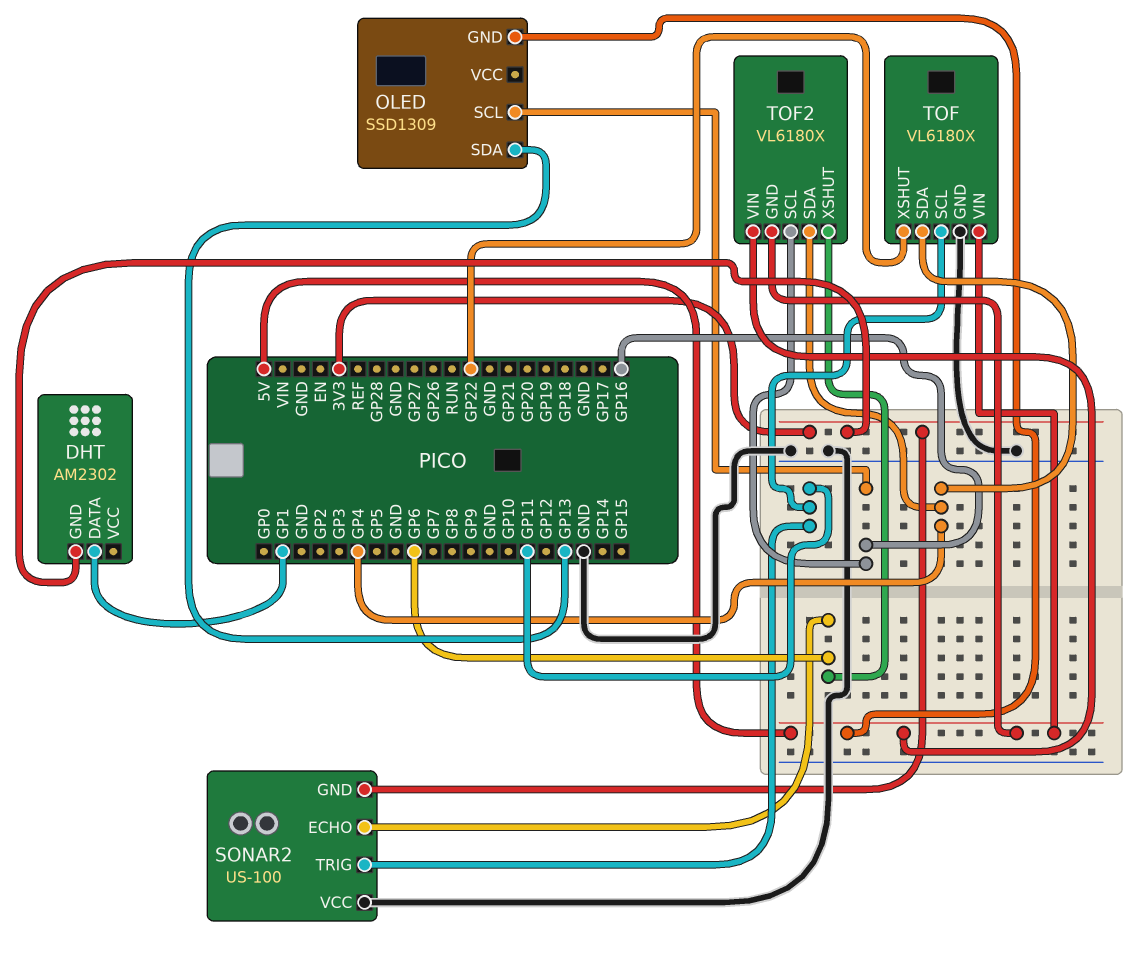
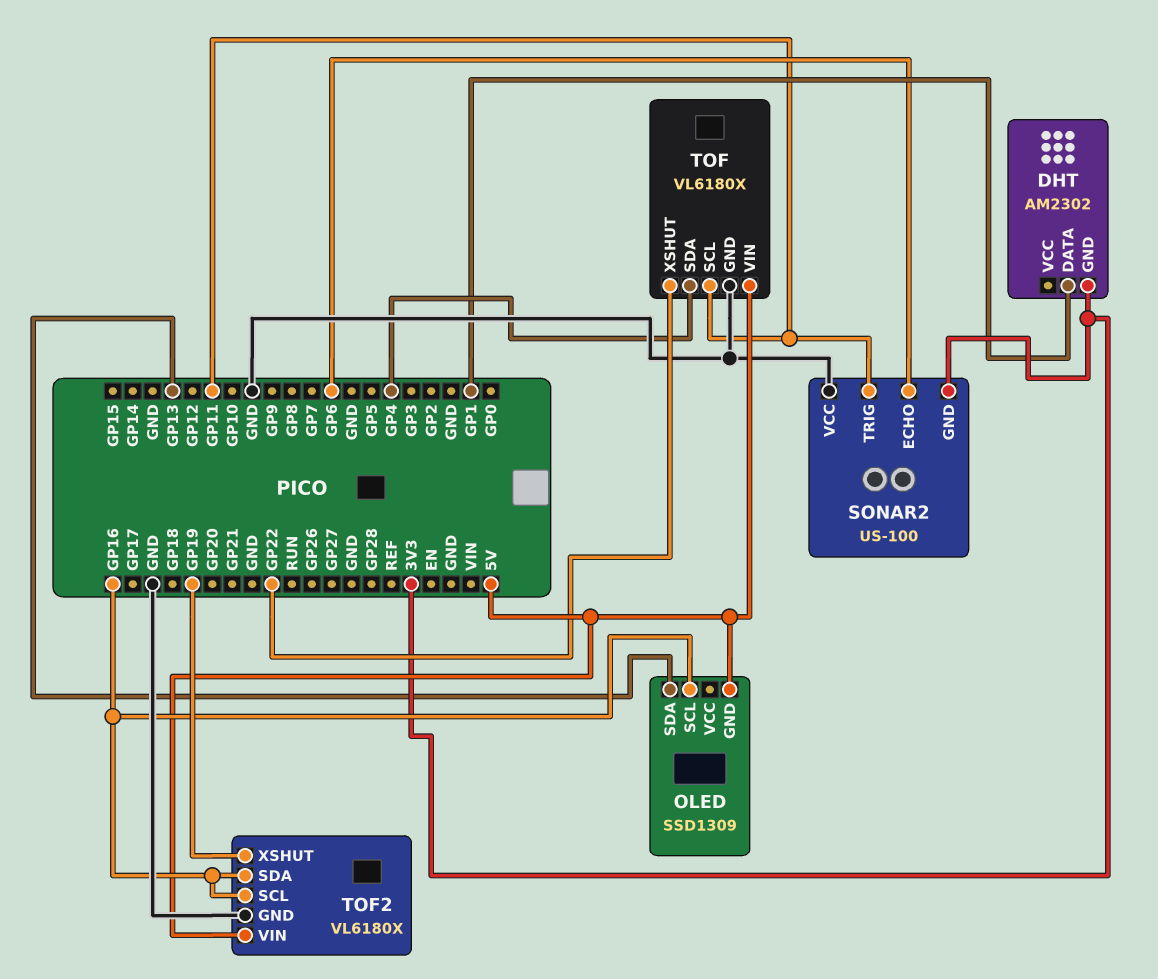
TOF2 pin GND: 5V -> GND
TOF2 pin SDA: GP4 -> GP16
TOF2 pin XSHUT: GP6 -> GP19

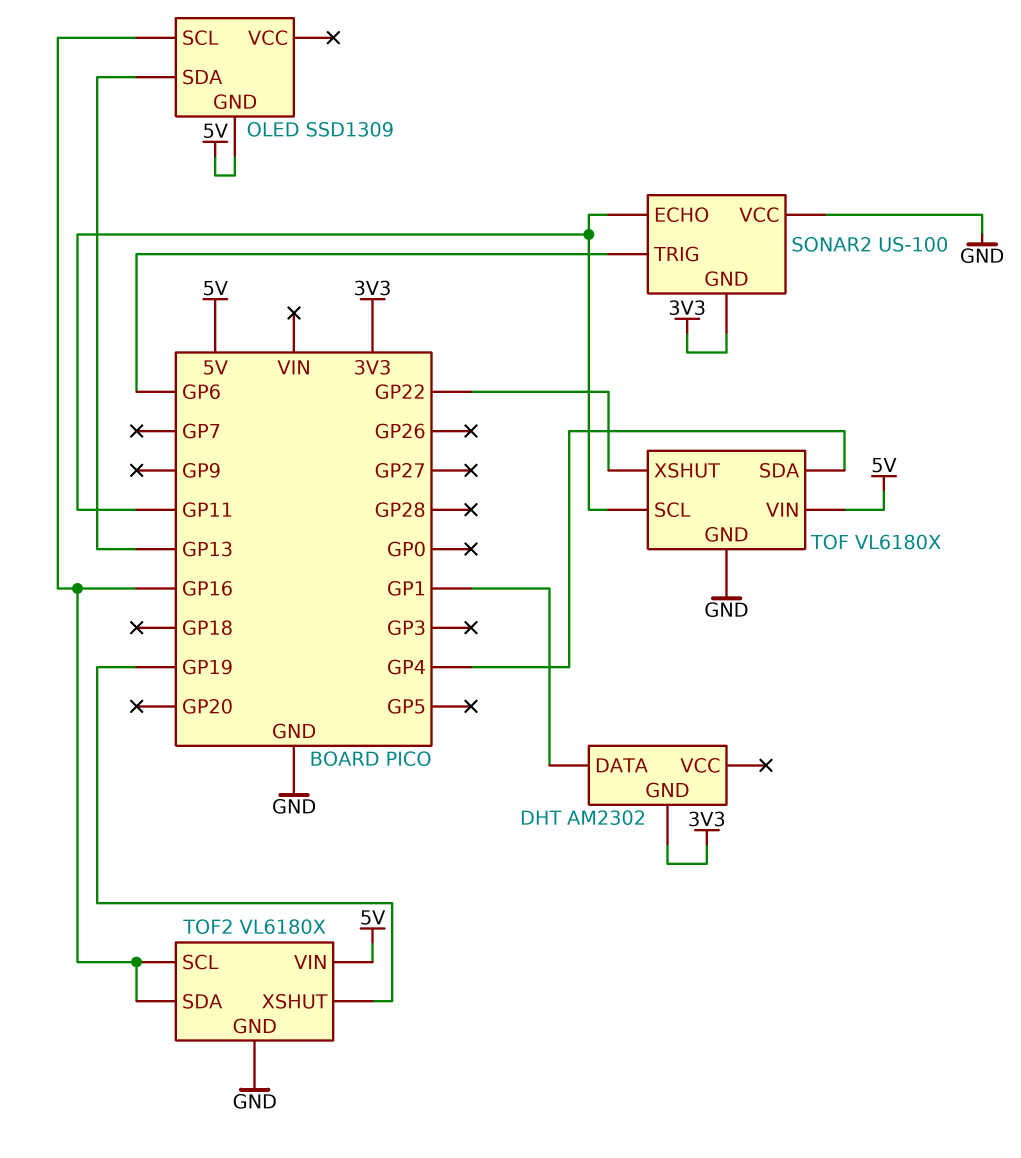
SONAR2 pin ECHO: GP6 -> GP11
SONAR2 pin TRIG: GP11 -> GP6

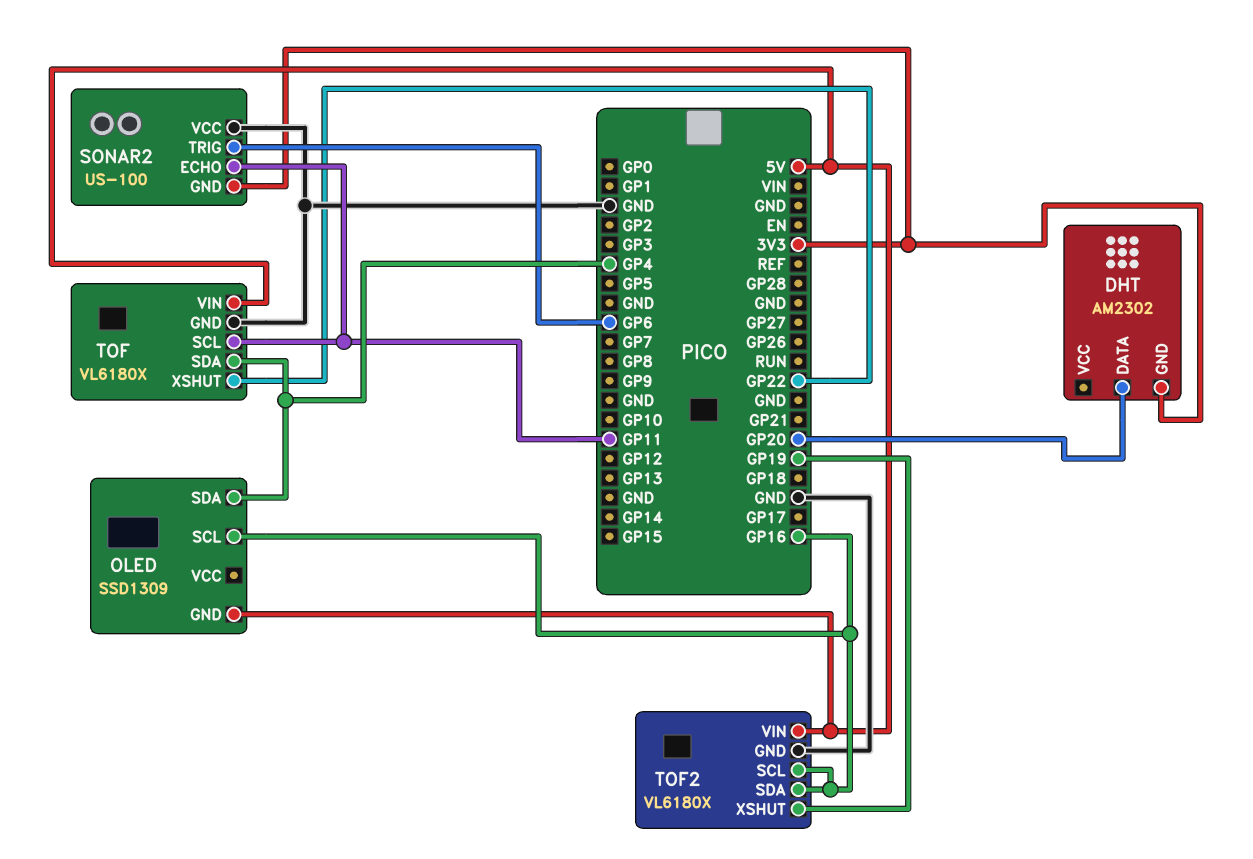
DHT pin DATA: GP1 -> GP20
OLED pin SDA: GP13 -> GP4

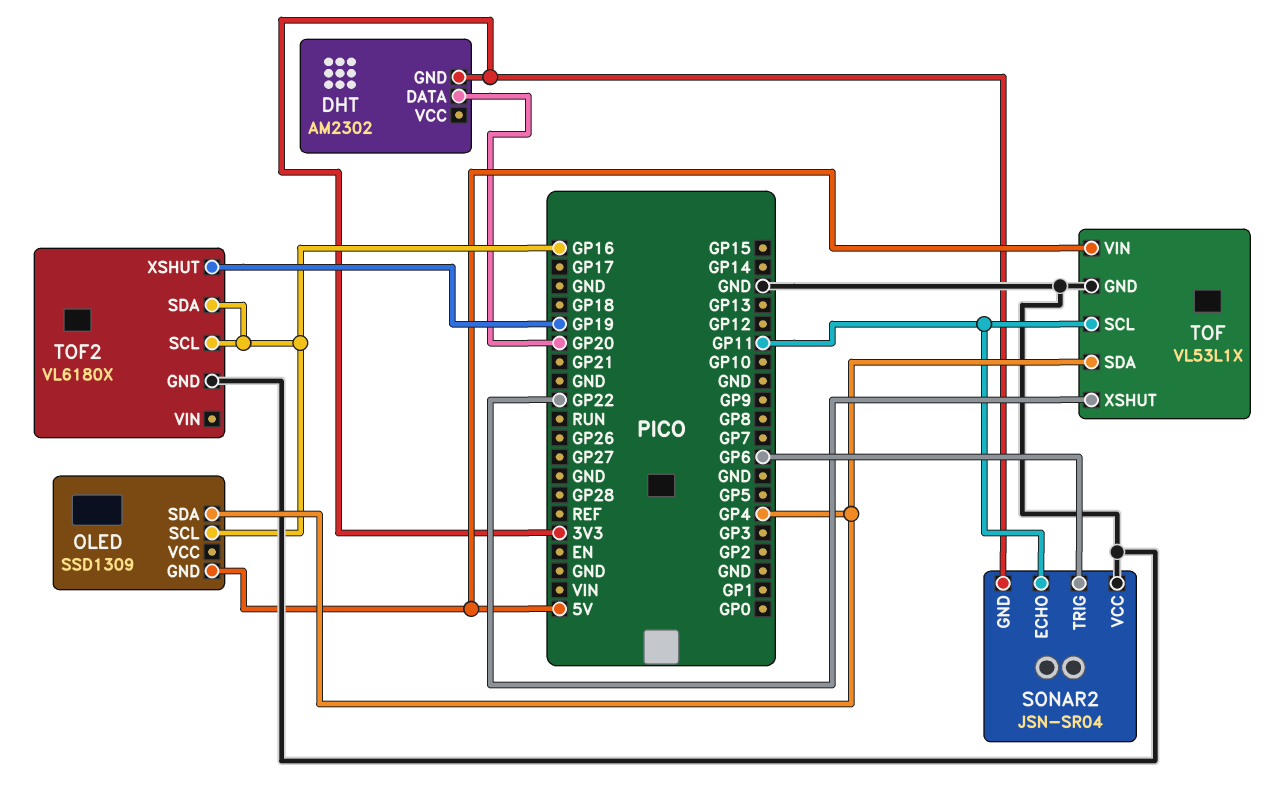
SONAR2: US-100 -> JSN-SR04
TOF: VL6180X -> VL53L1X
TOF2 pin VIN: 5V -> none

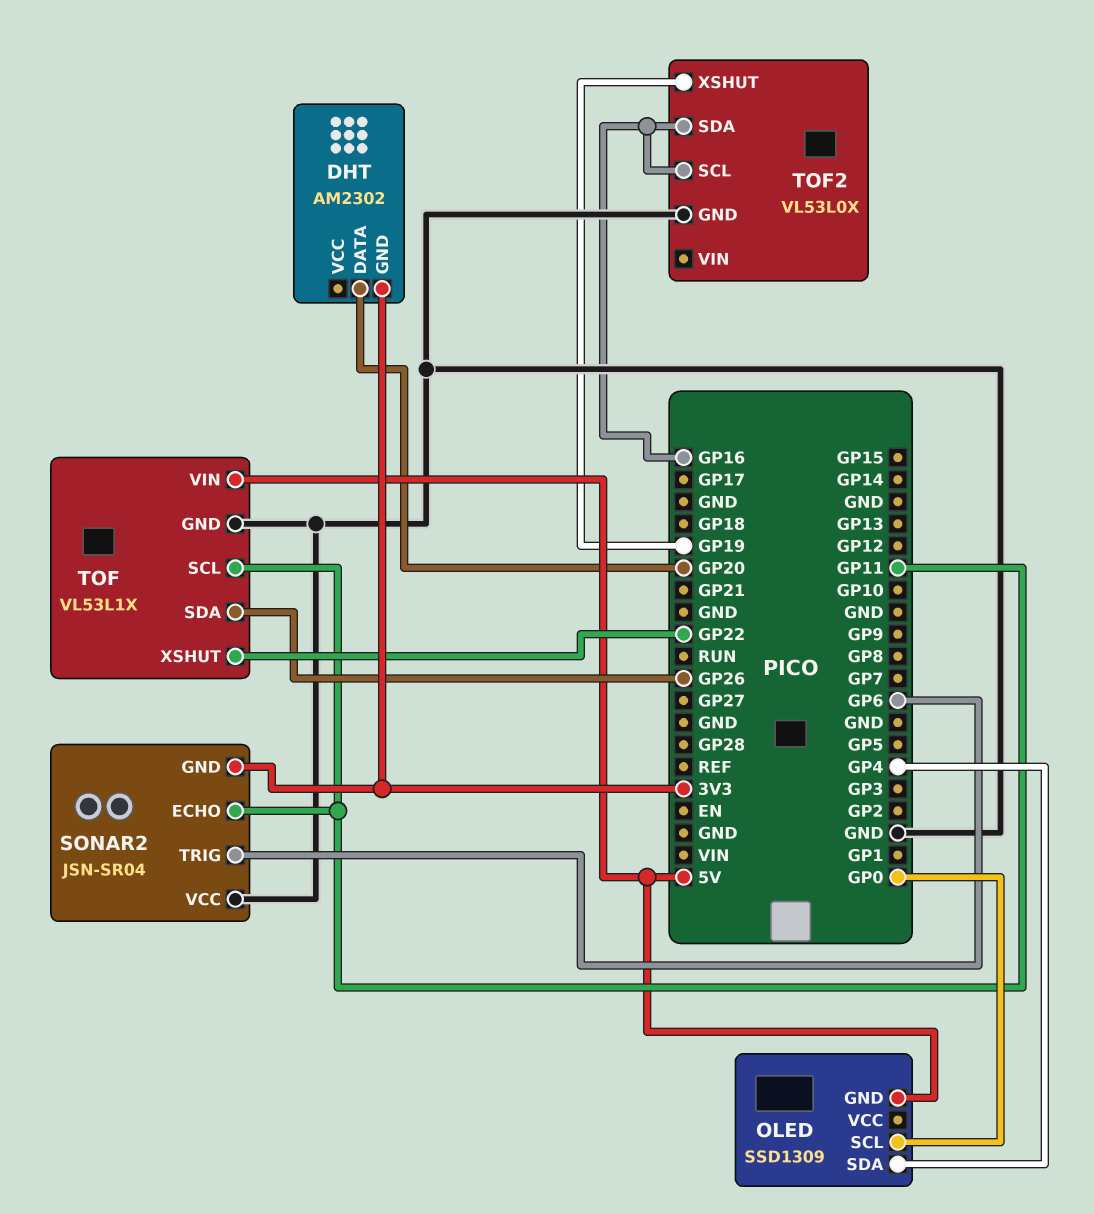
OLED pin SCL: GP16 -> GP0
TOF pin SDA: GP4 -> GP26
TOF2: VL6180X -> VL53L0X

